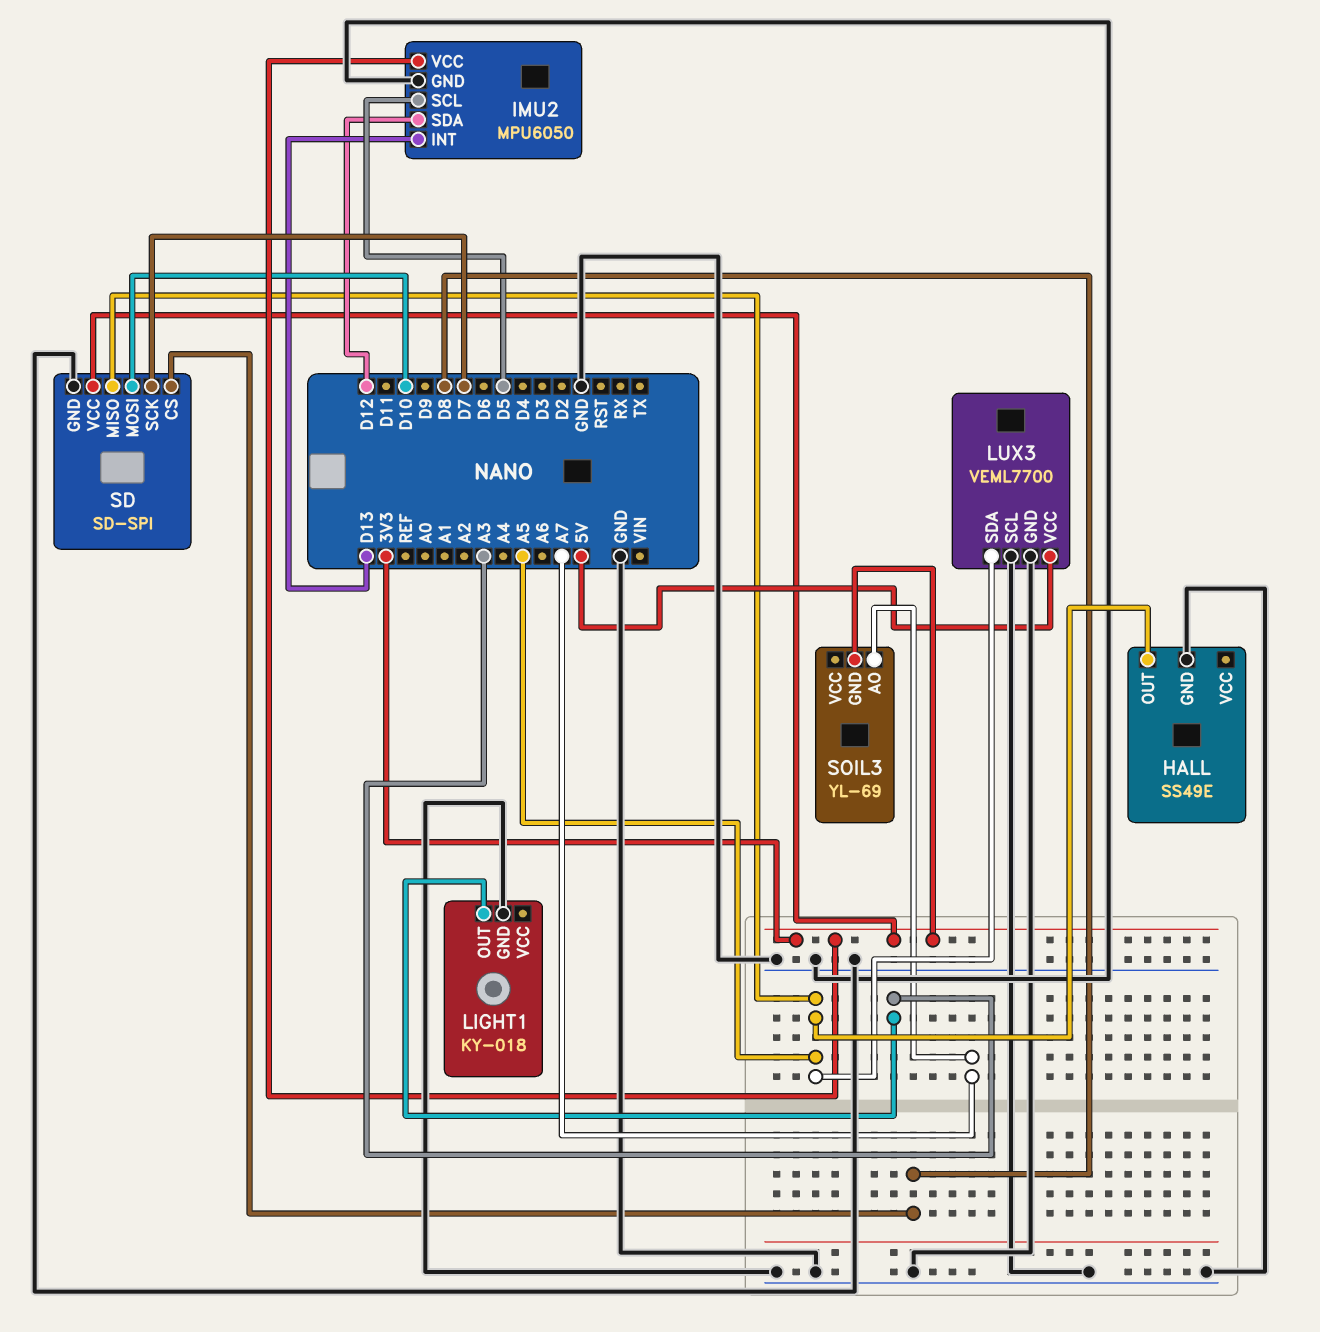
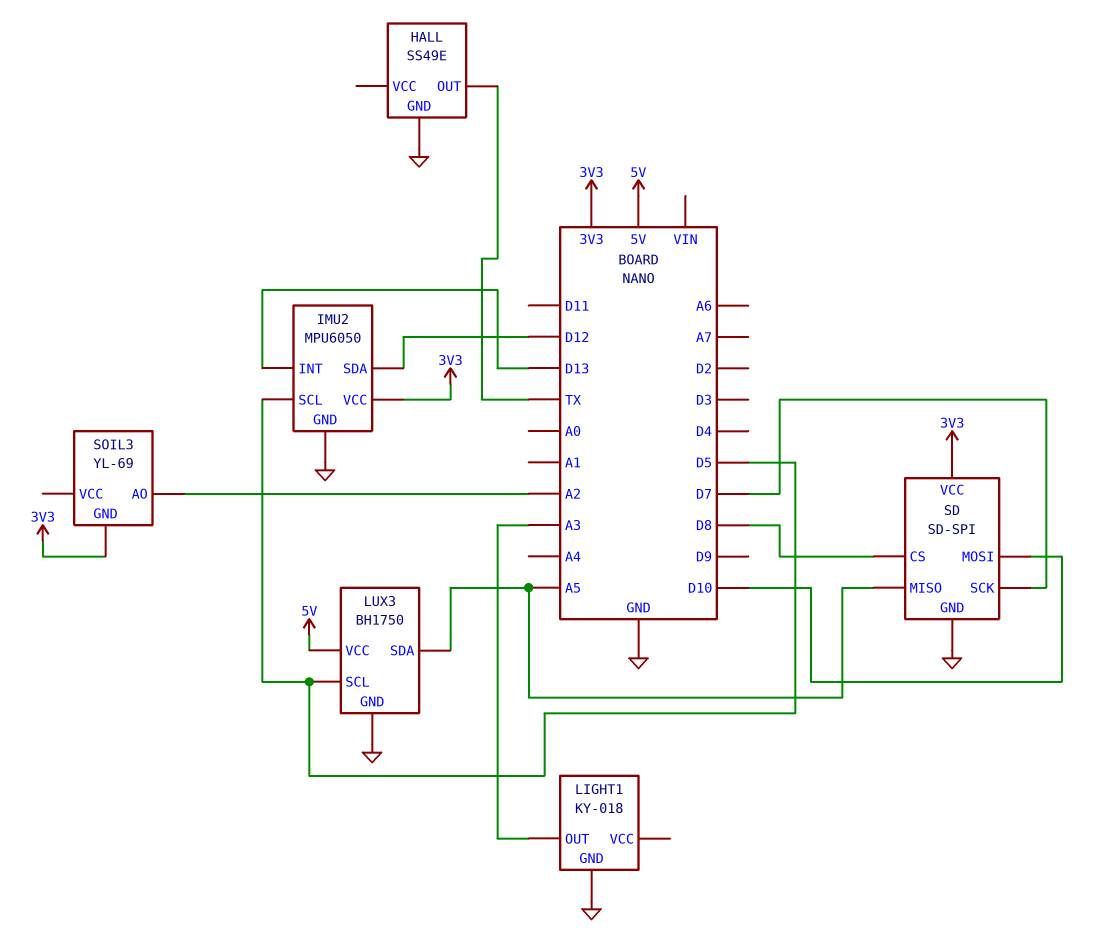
HALL pin OUT: A5 -> TX
LUX3: VEML7700 -> BH1750
LUX3 pin SCL: GND -> D5
SOIL3 pin AO: A7 -> A2

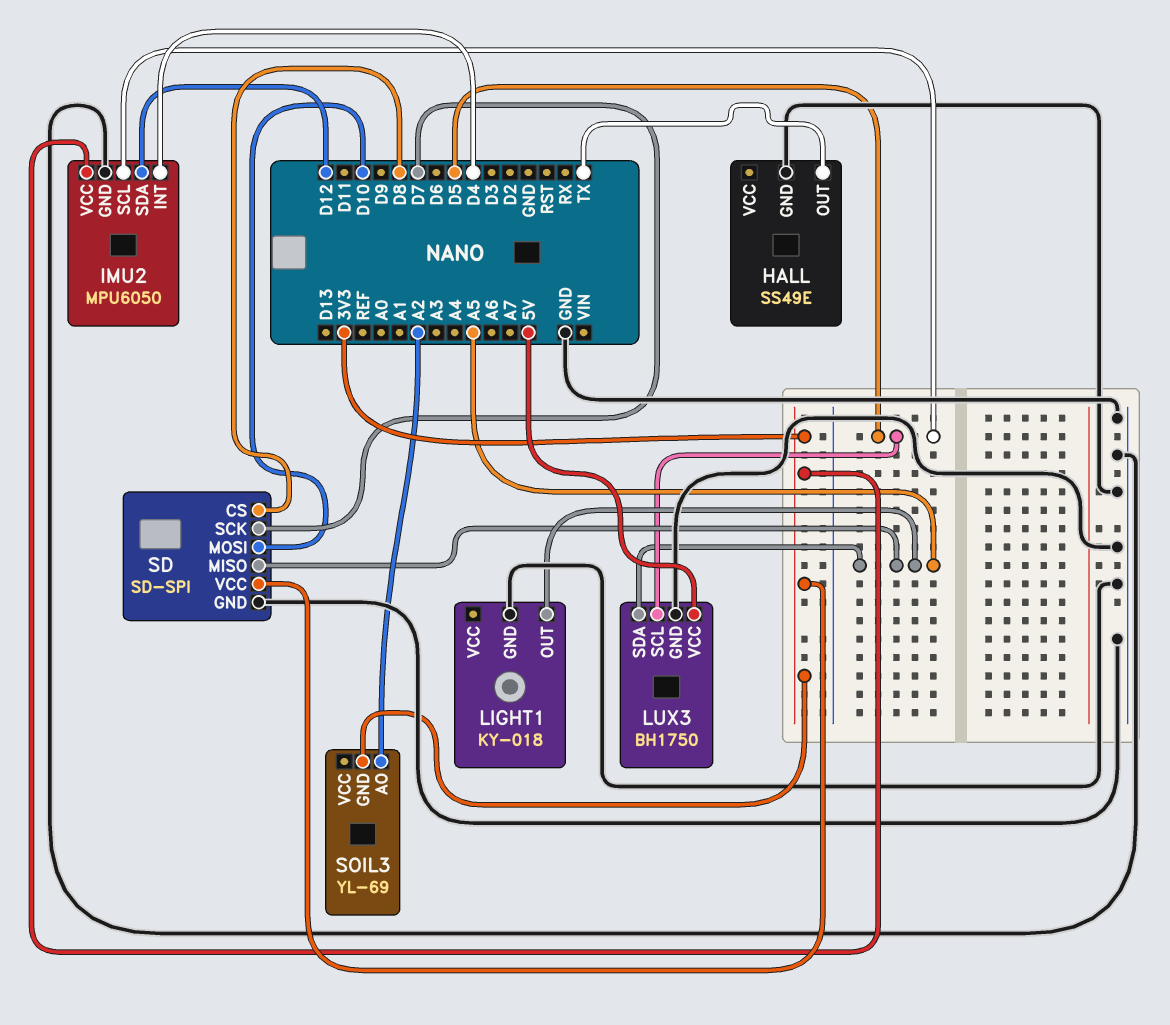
IMU2 pin INT: D13 -> D4
LIGHT1 pin OUT: A3 -> A5

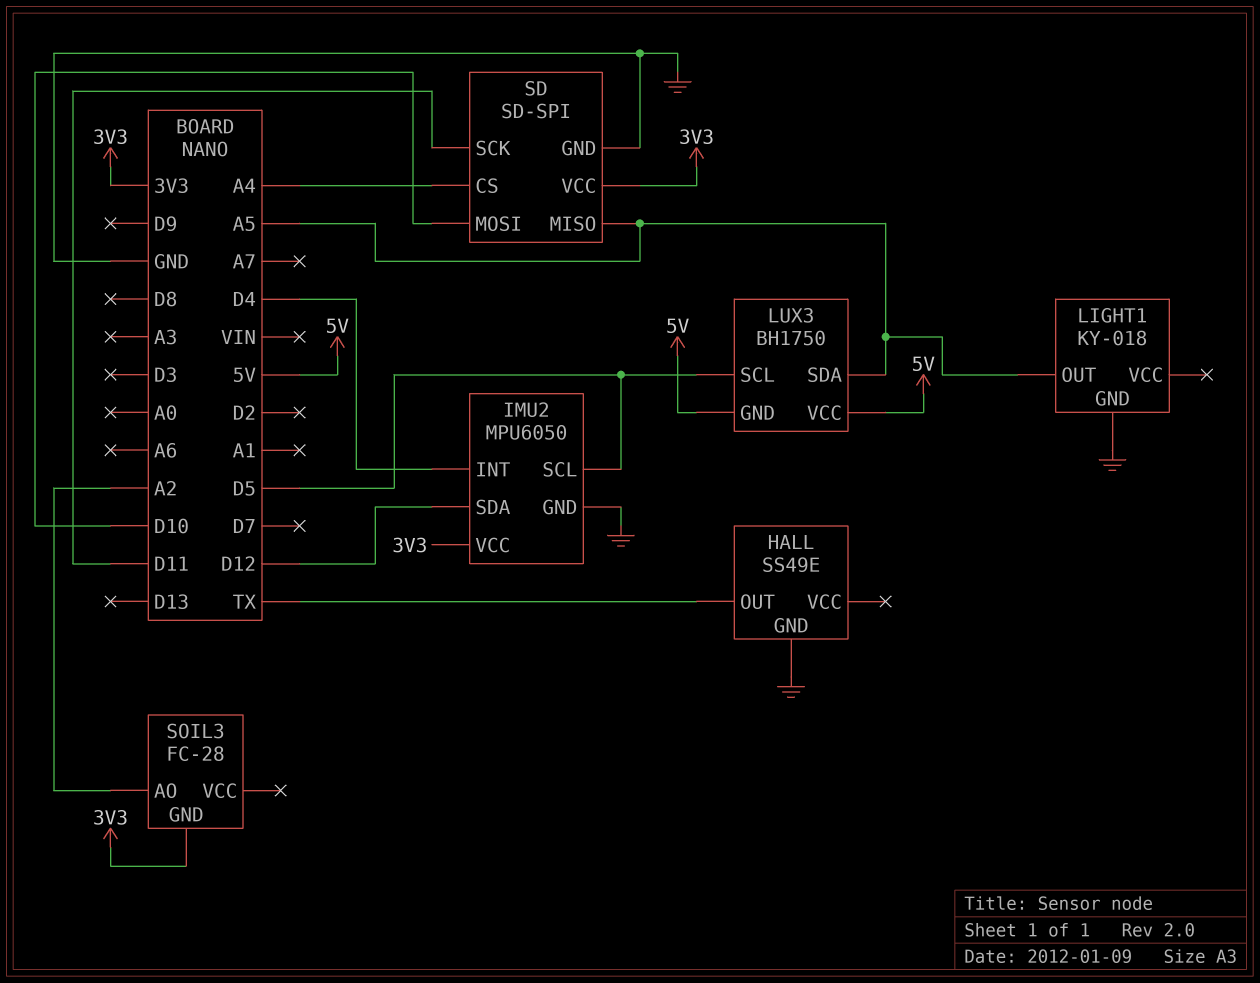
LUX3 pin GND: GND -> 5V
SD pin CS: D8 -> A4
SD pin SCK: D7 -> D11
SOIL3: YL-69 -> FC-28

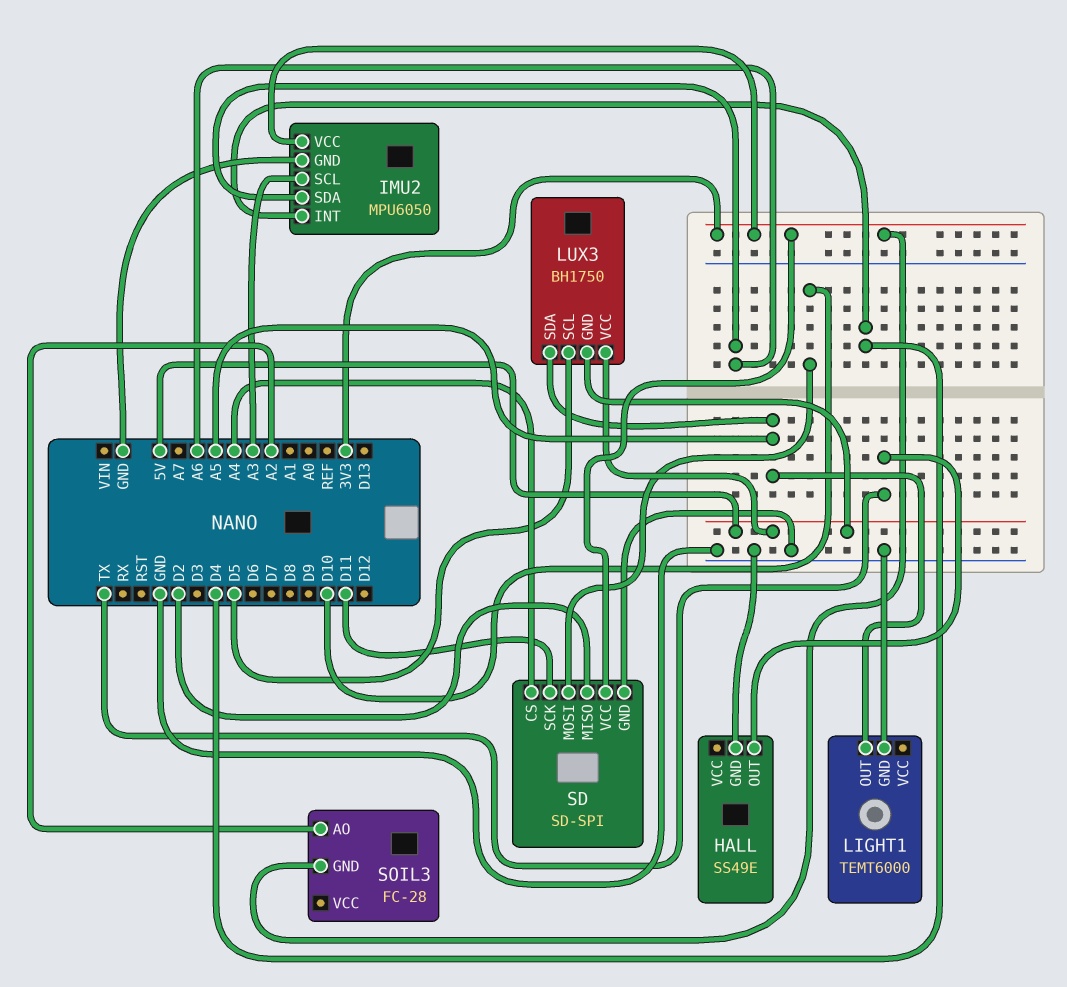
IMU2 pin SCL: D5 -> A3
IMU2 pin SDA: D12 -> A6
LIGHT1: KY-018 -> TEMT6000
SD pin MISO: A5 -> D2

